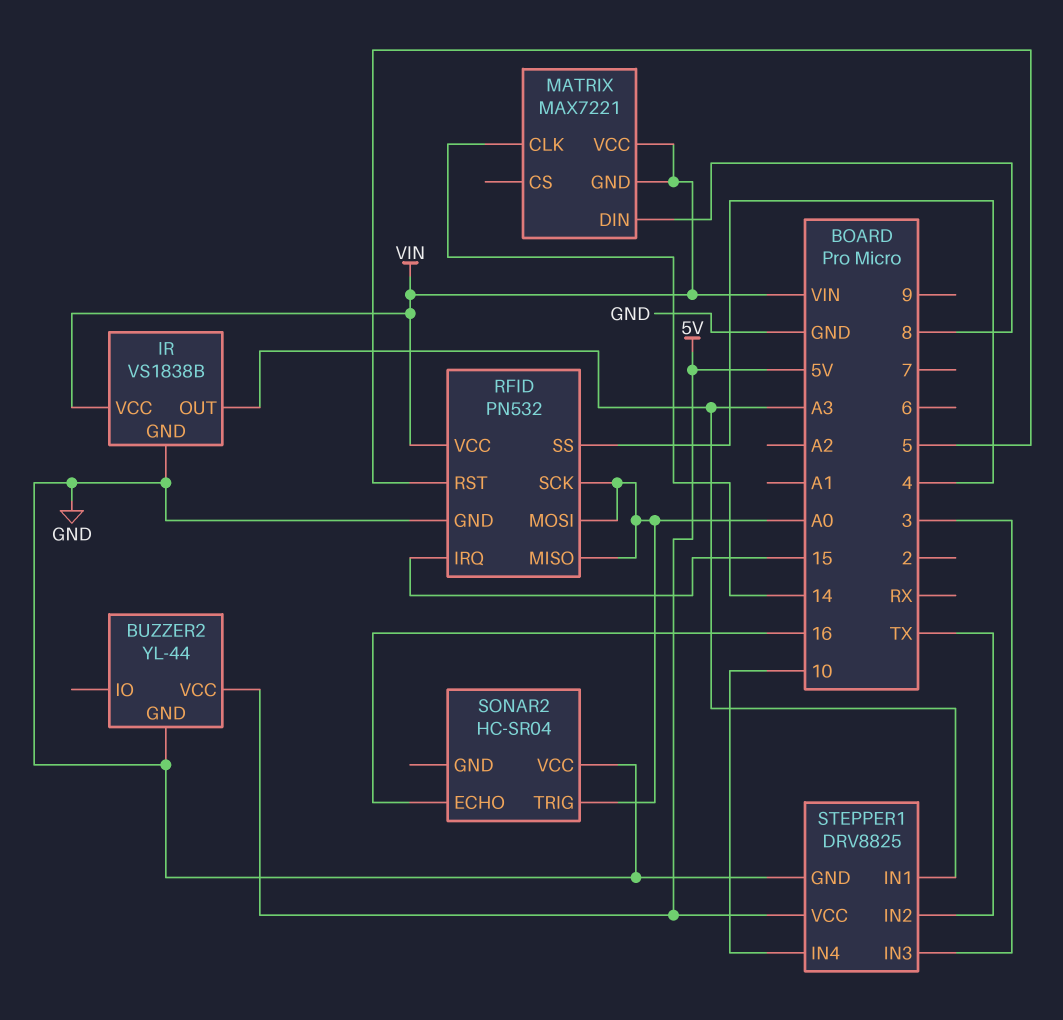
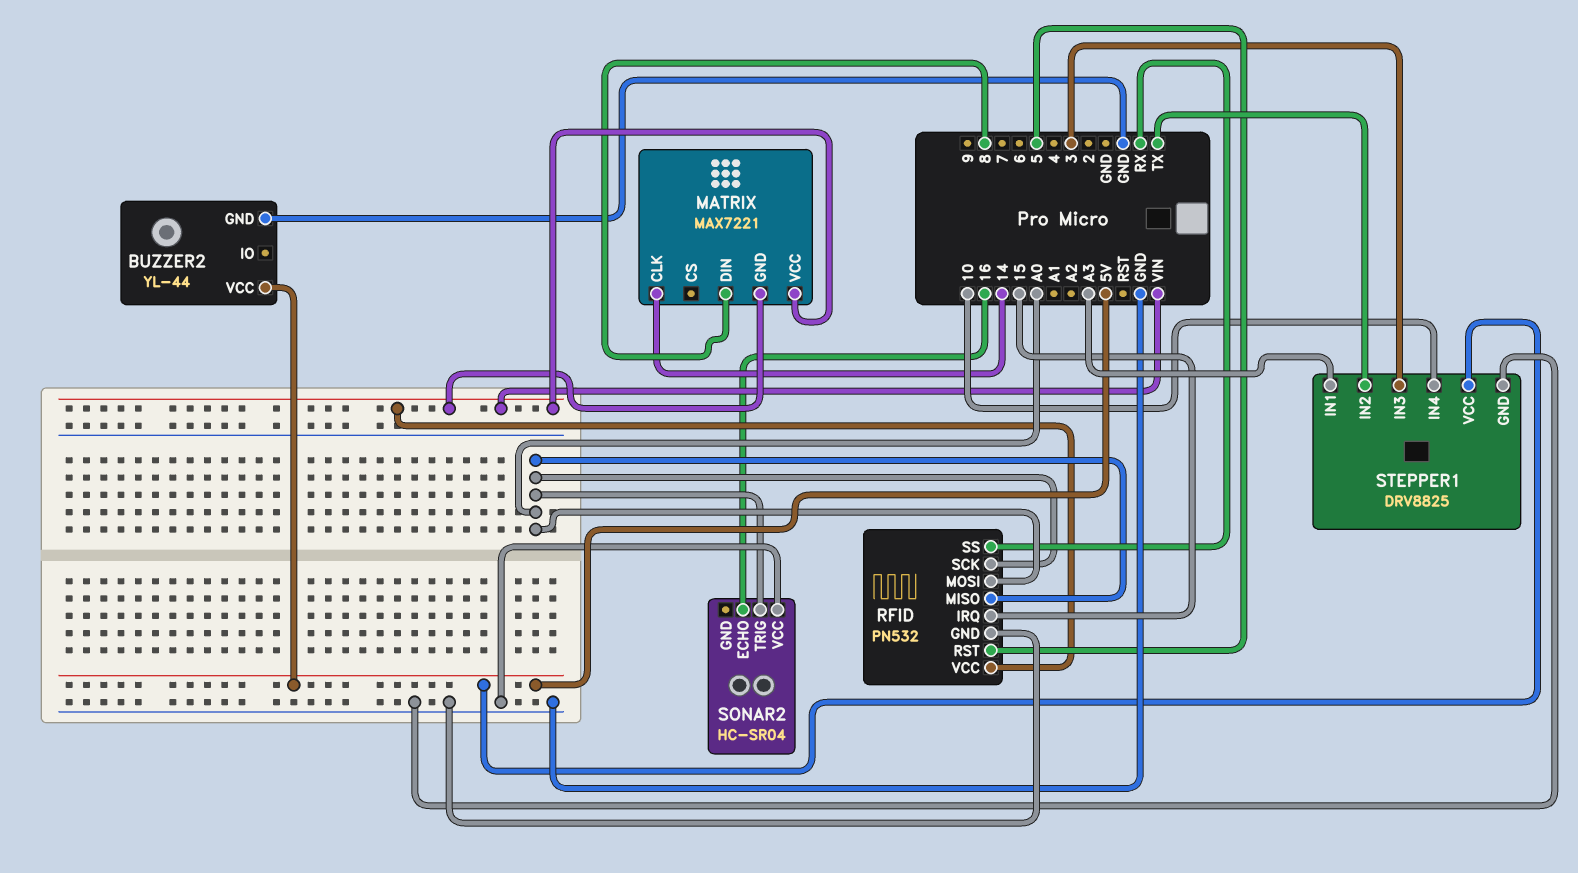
IR: VS1838B -> none
IR pin GND: GND -> none
IR pin OUT: A3 -> none
IR pin VCC: VIN -> none
RFID pin SS: 4 -> RX

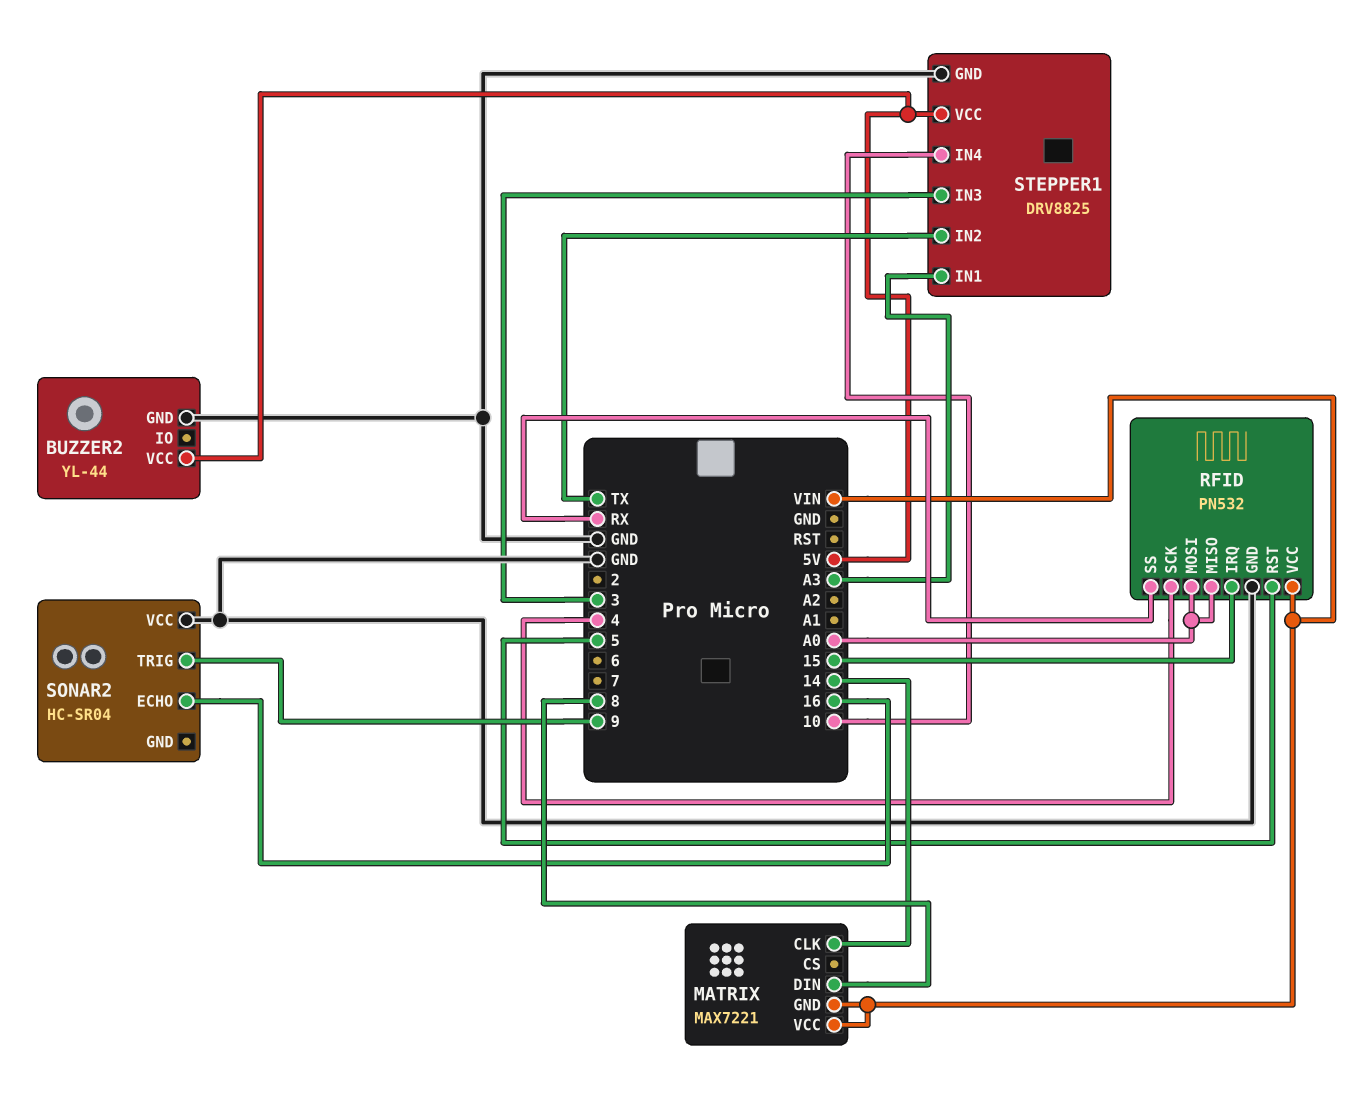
RFID pin SCK: A0 -> 4
SONAR2 pin TRIG: A0 -> 9

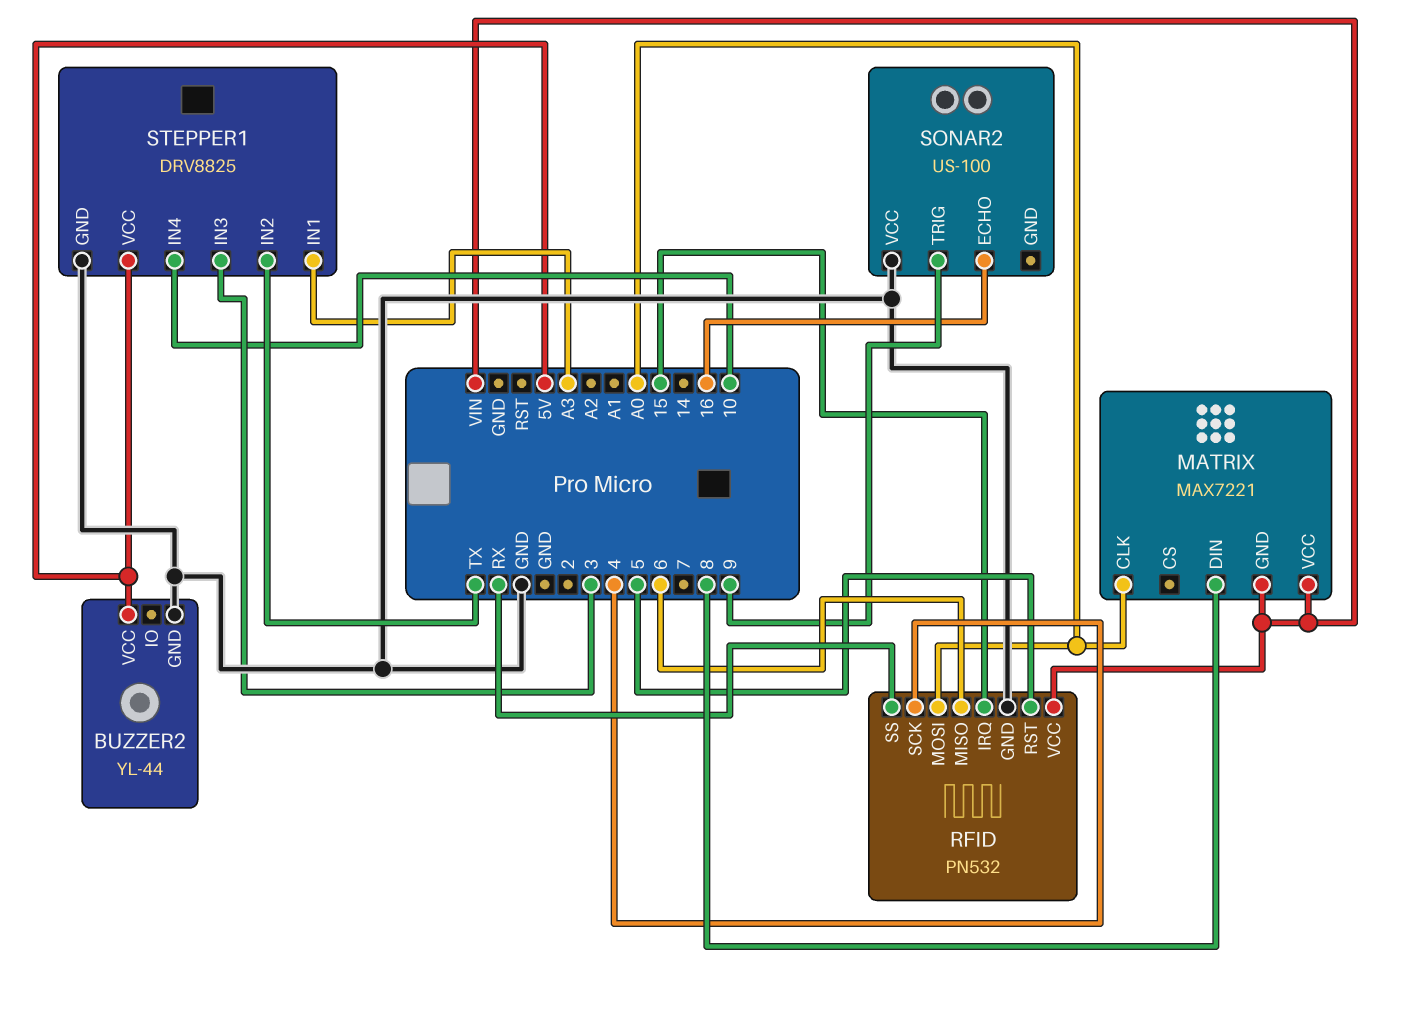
MATRIX pin CLK: 14 -> A0
RFID pin MISO: A0 -> 6
SONAR2: HC-SR04 -> US-100

